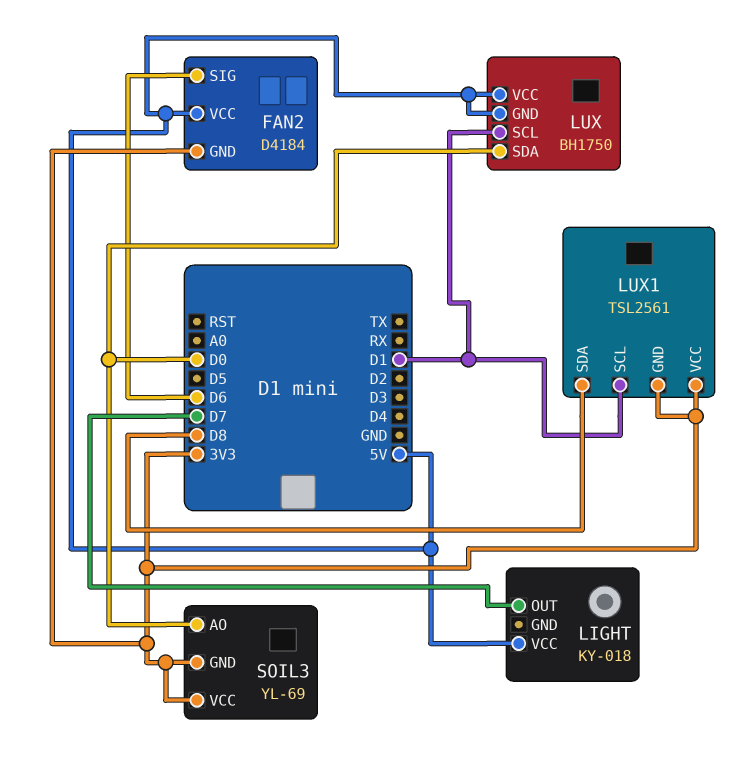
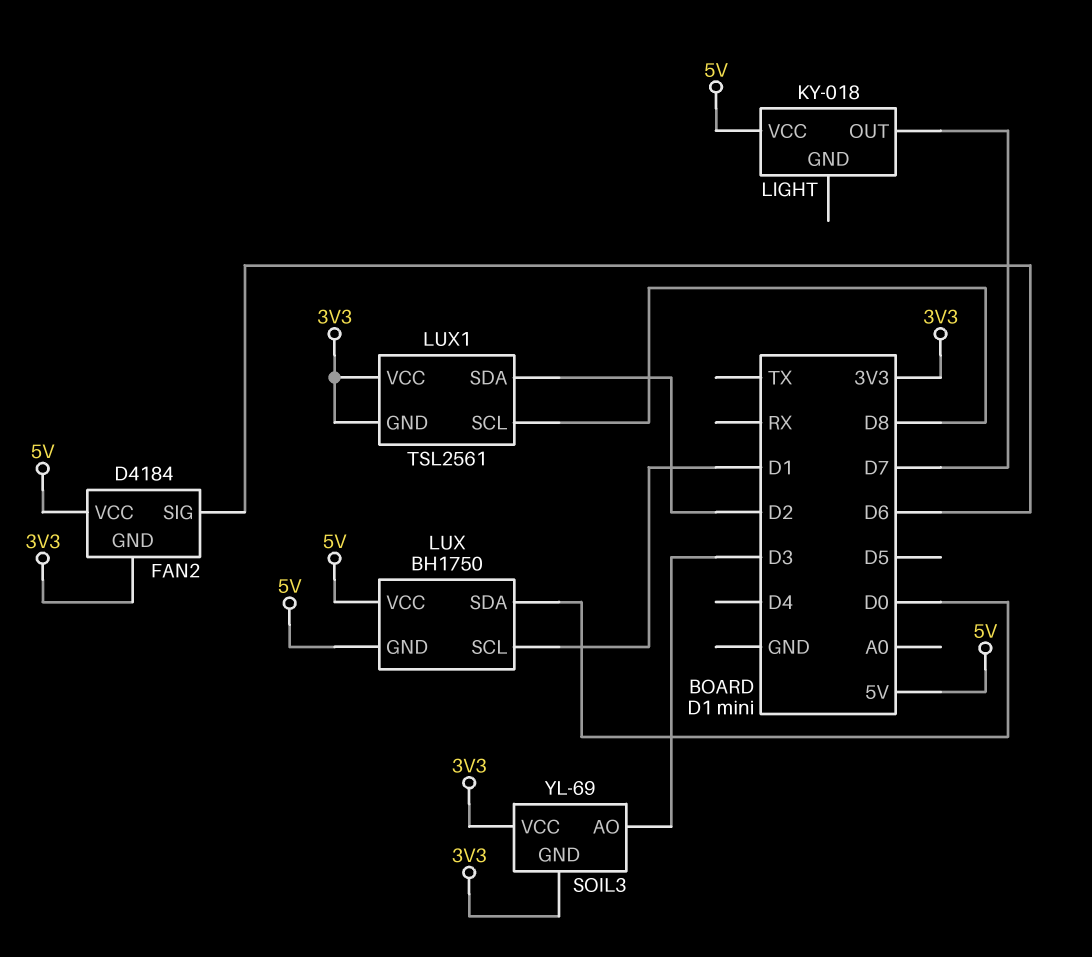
LUX1 pin SCL: D1 -> D8
LUX1 pin SDA: D8 -> D2
SOIL3 pin AO: D0 -> D3

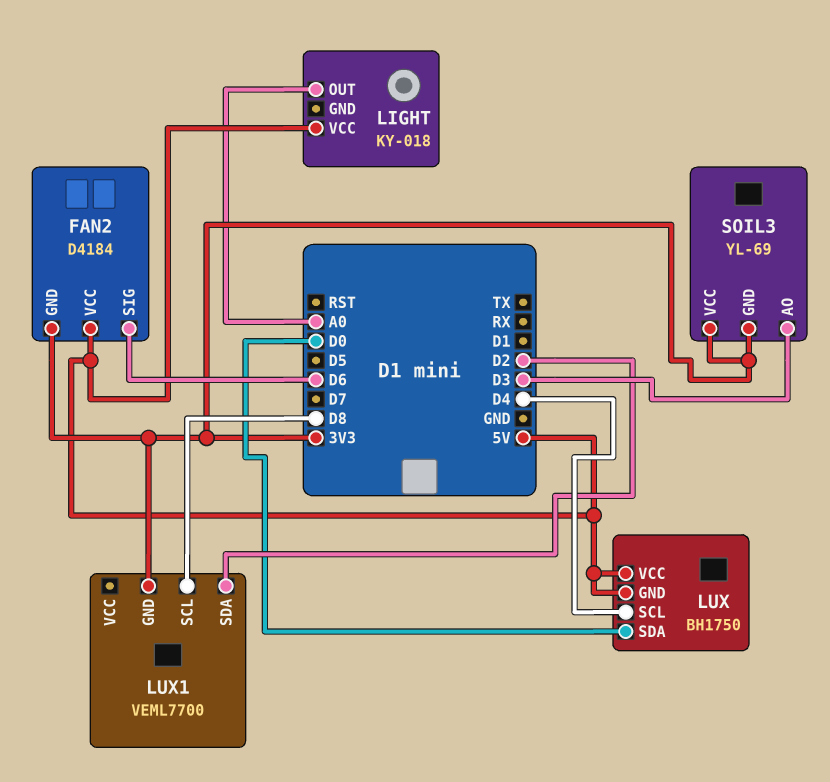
LIGHT pin OUT: D7 -> A0
LUX pin SCL: D1 -> D4
LUX1: TSL2561 -> VEML7700
LUX1 pin VCC: 3V3 -> none

